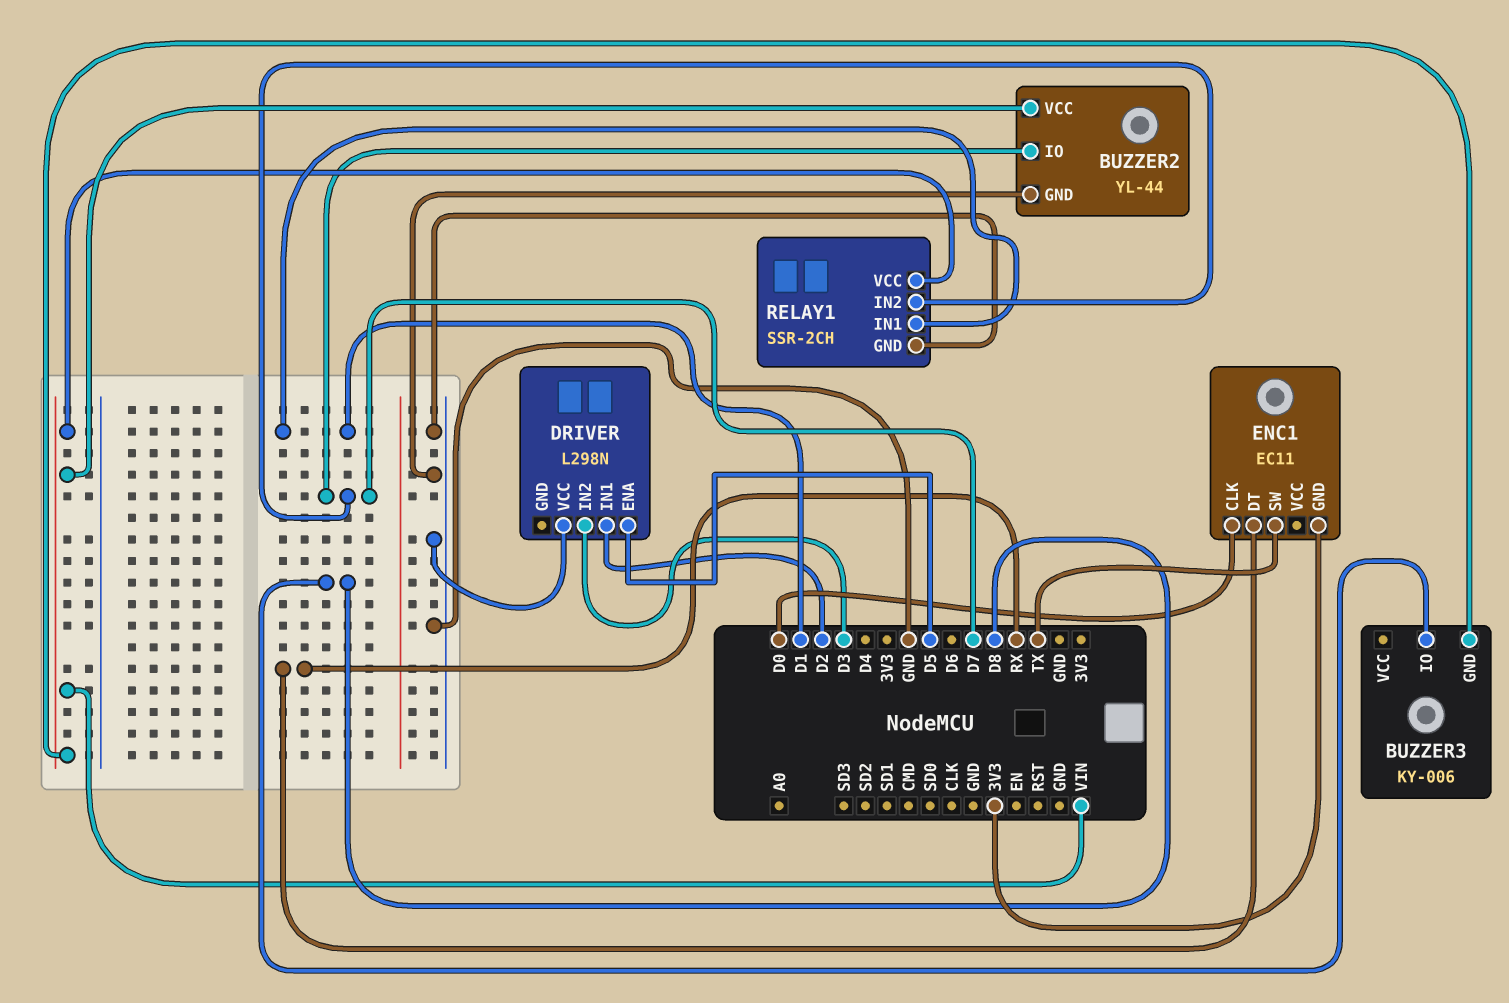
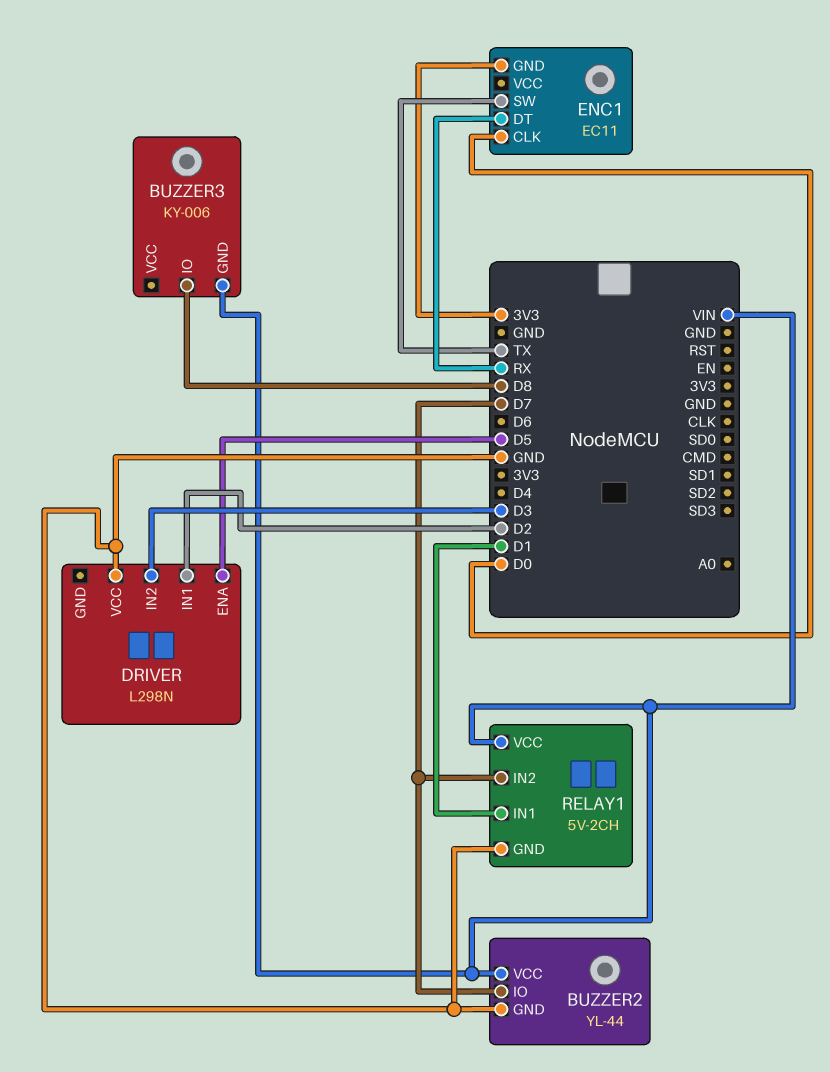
RELAY1: SSR-2CH -> 5V-2CH

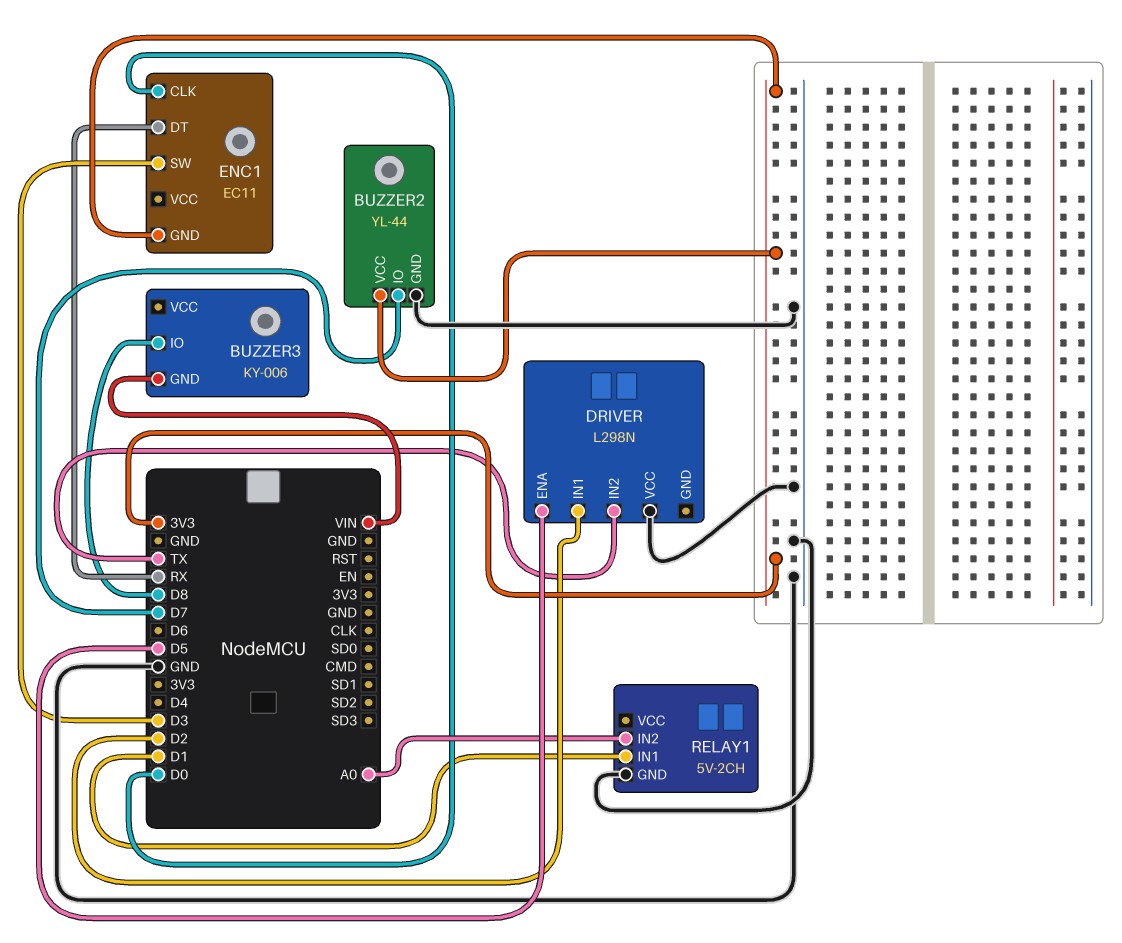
BUZZER2 pin VCC: VIN -> 3V3
DRIVER pin IN2: D3 -> TX
ENC1 pin SW: TX -> D3
RELAY1 pin IN2: D7 -> A0
RELAY1 pin VCC: VIN -> none

